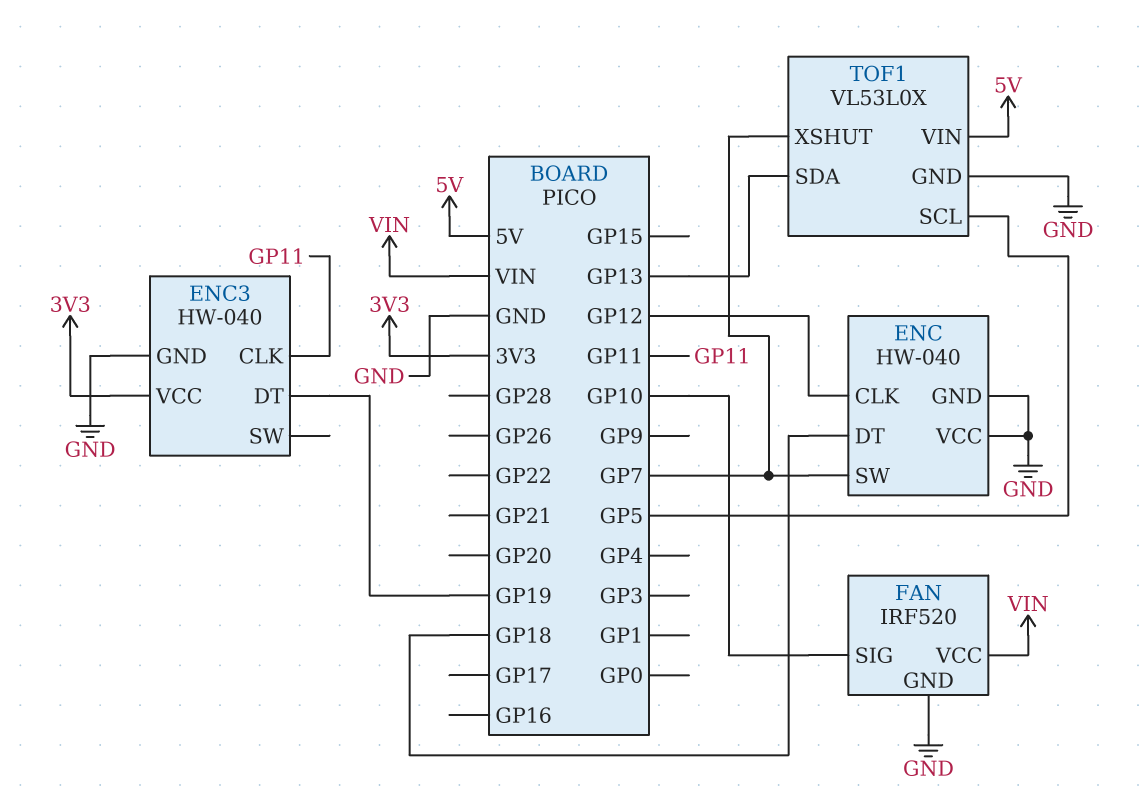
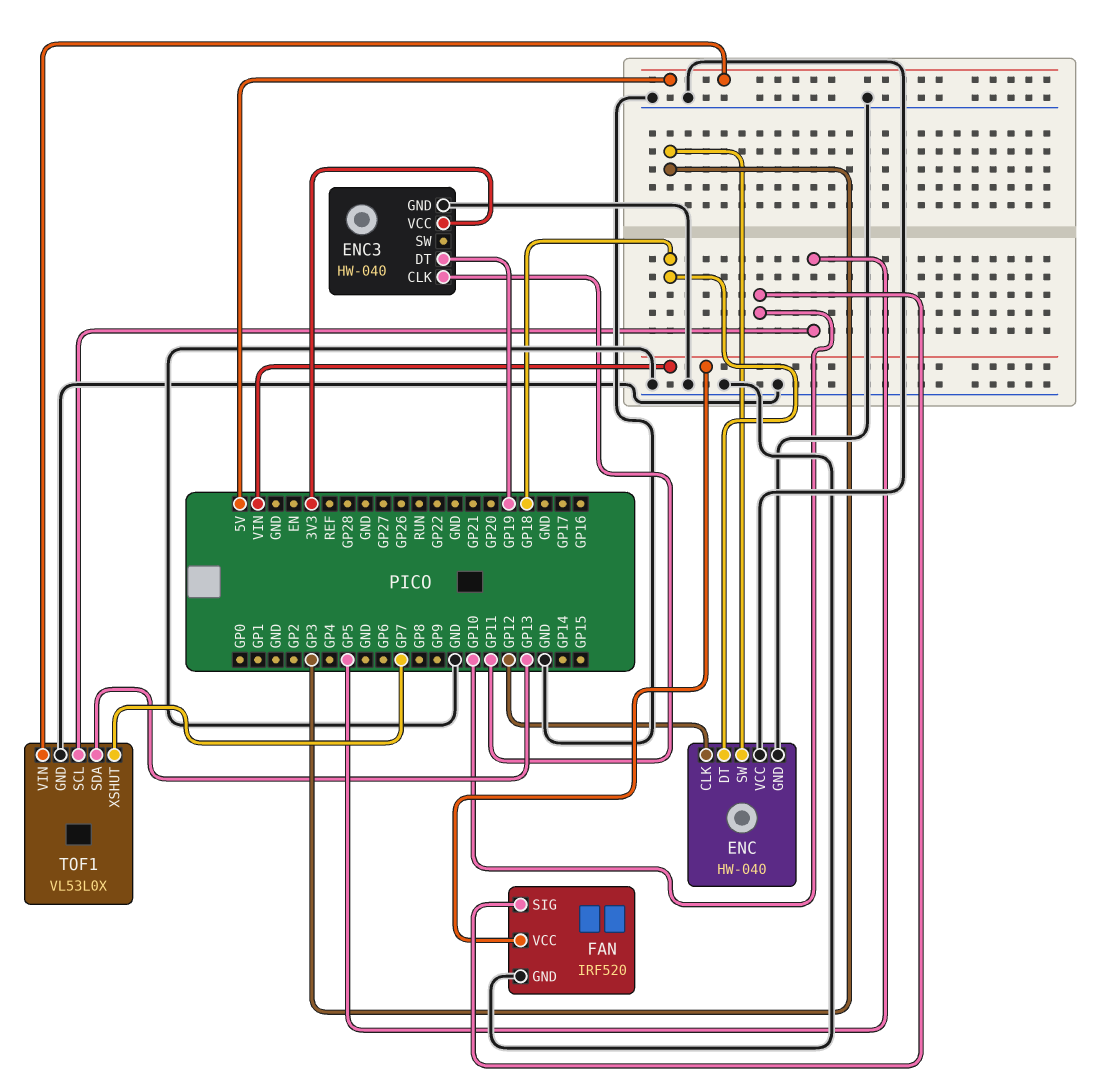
ENC pin SW: GP7 -> GP3

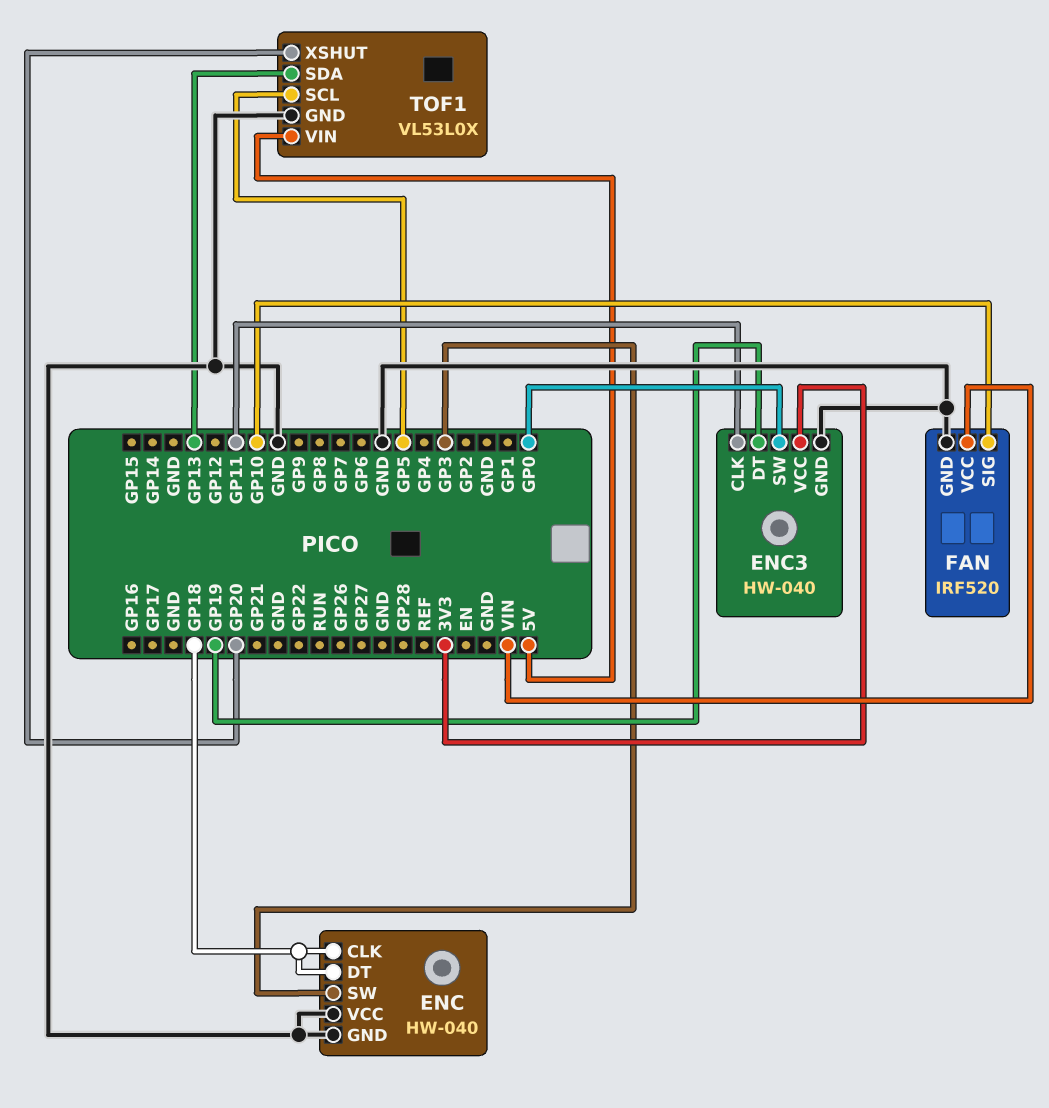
ENC pin CLK: GP12 -> GP18
ENC3 pin SW: none -> GP0
TOF1 pin XSHUT: GP7 -> GP20

